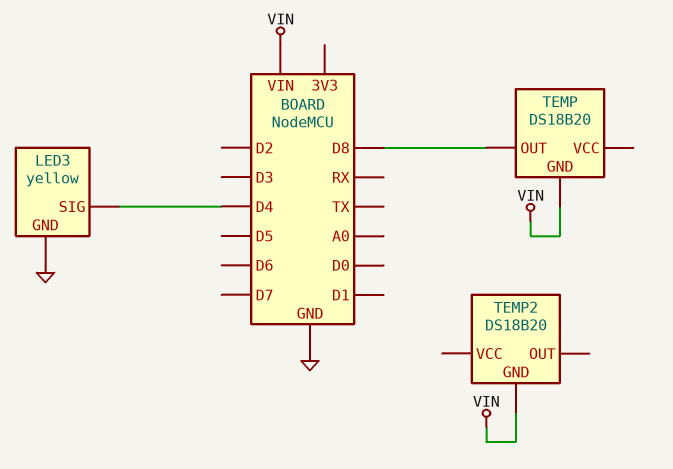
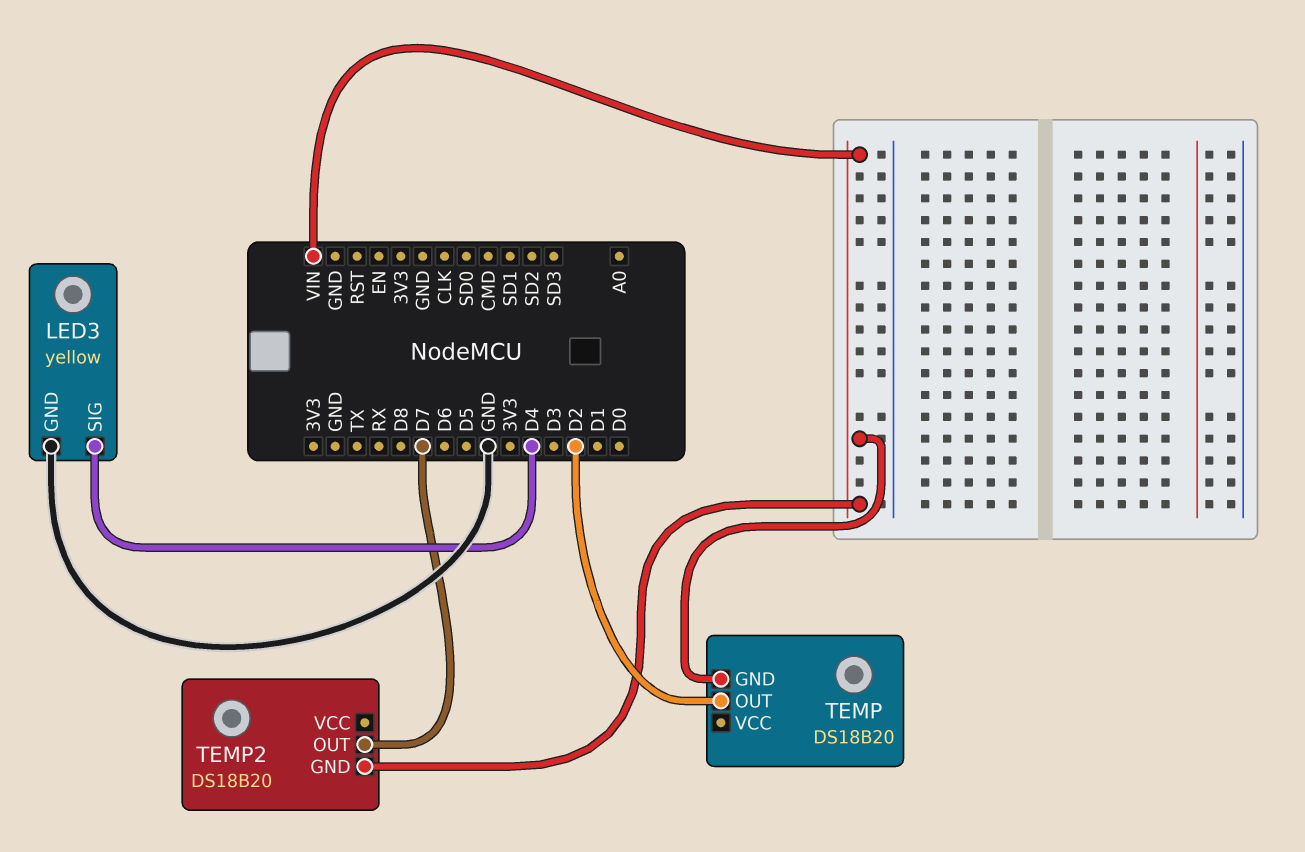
TEMP pin OUT: D8 -> D2
TEMP2 pin OUT: none -> D7

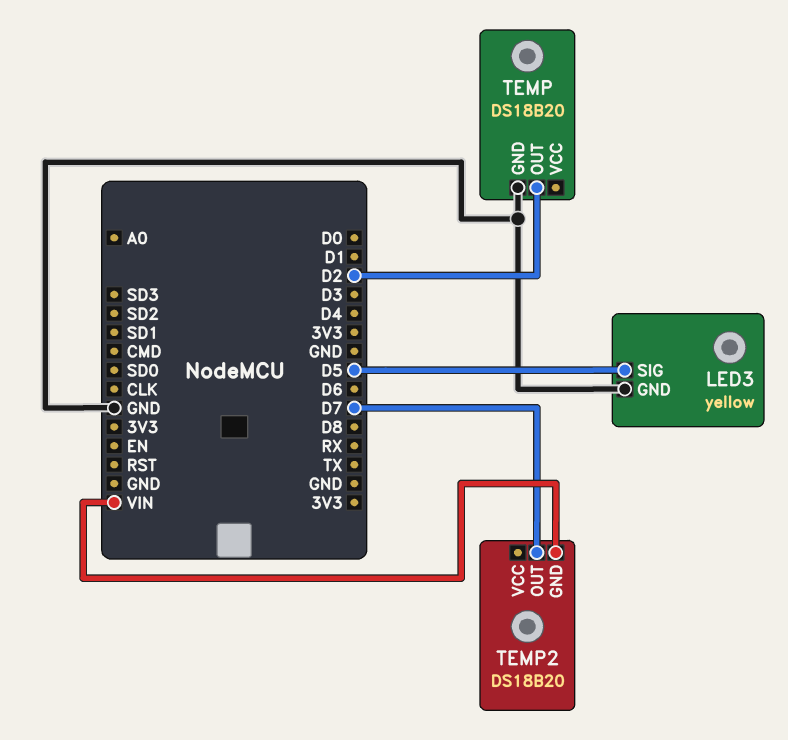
LED3 pin SIG: D4 -> D5
TEMP pin GND: VIN -> GND

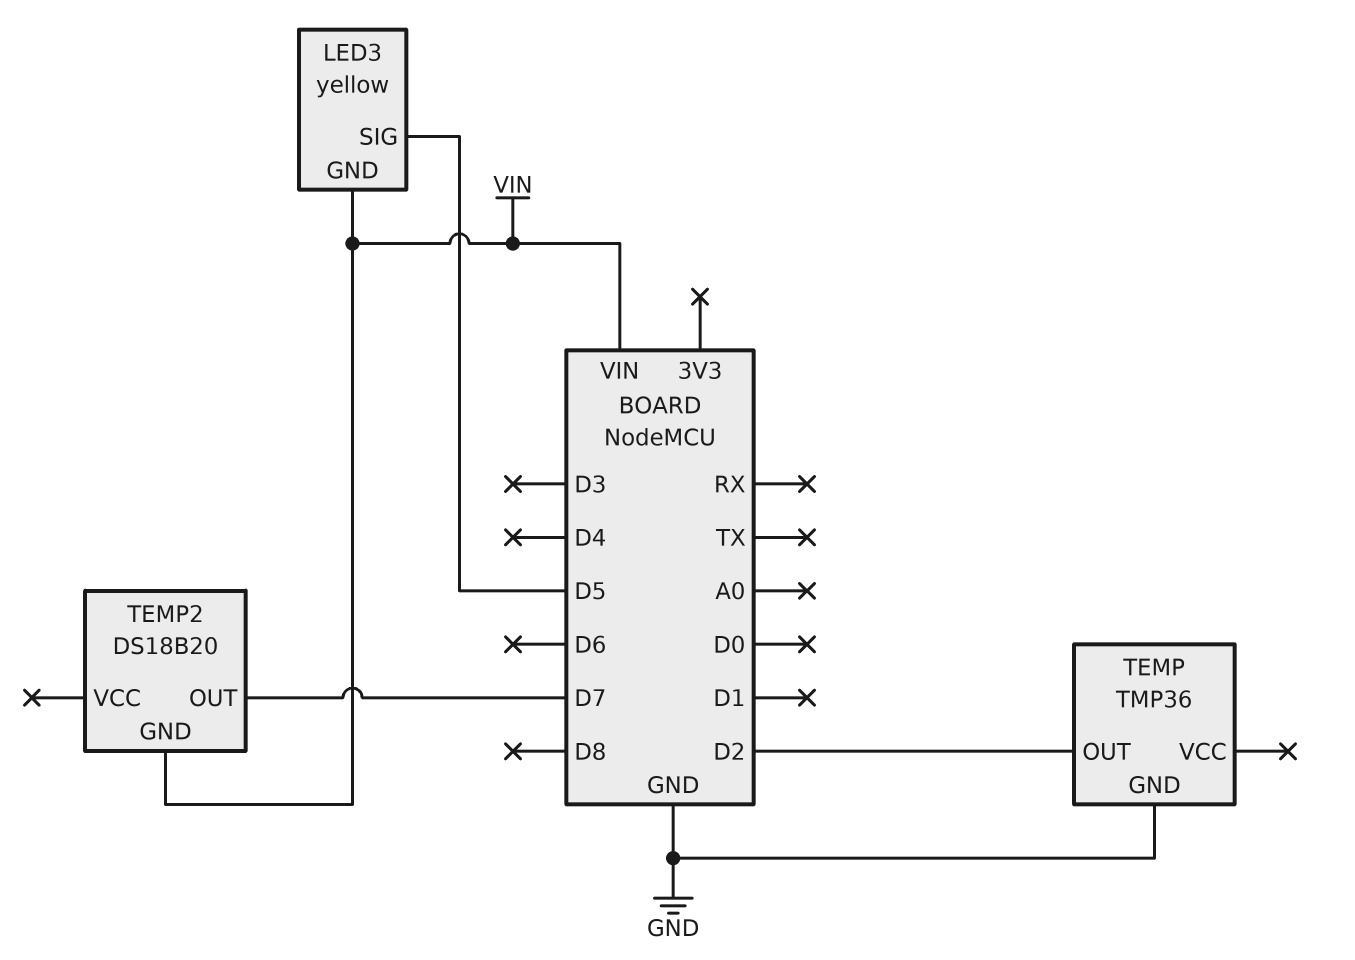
LED3 pin GND: GND -> VIN
TEMP: DS18B20 -> TMP36

